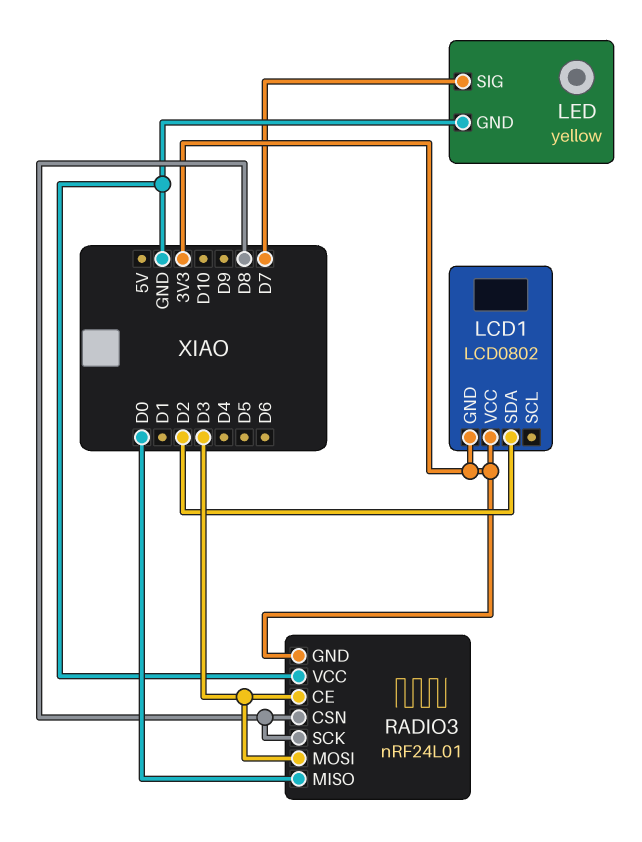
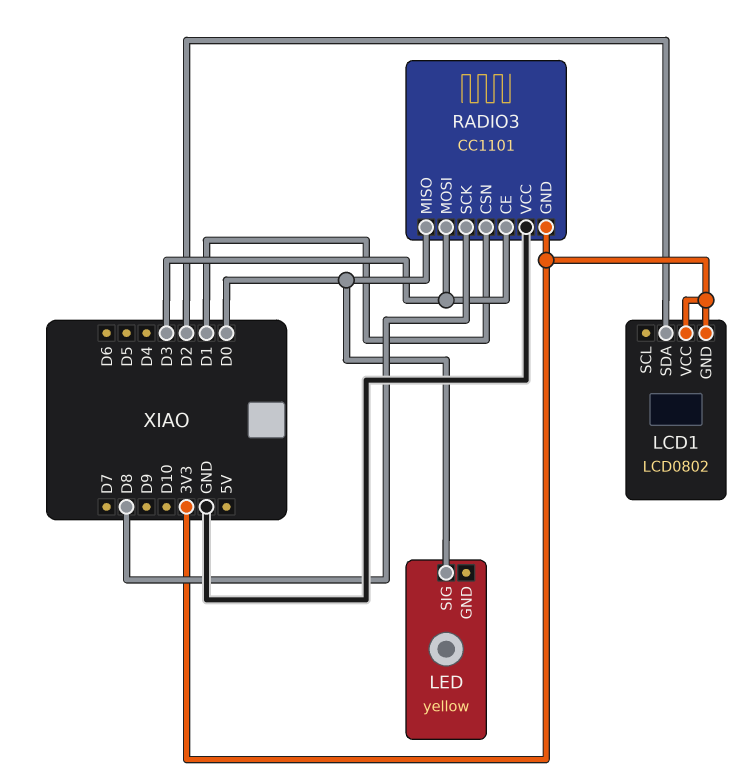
LED pin GND: GND -> none
LED pin SIG: D7 -> D0
RADIO3: nRF24L01 -> CC1101
RADIO3 pin CSN: D8 -> D1

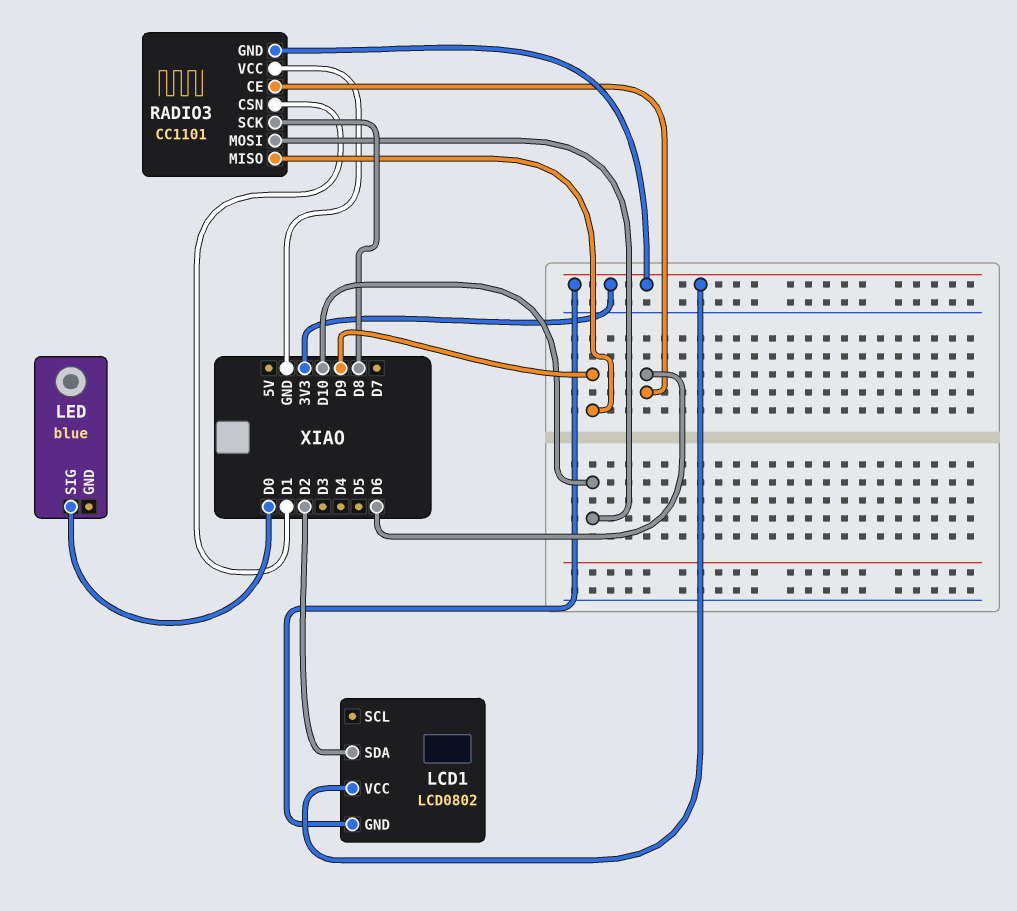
LED: yellow -> blue
RADIO3 pin CE: D3 -> D6
RADIO3 pin MISO: D0 -> D9
RADIO3 pin MOSI: D3 -> D10

